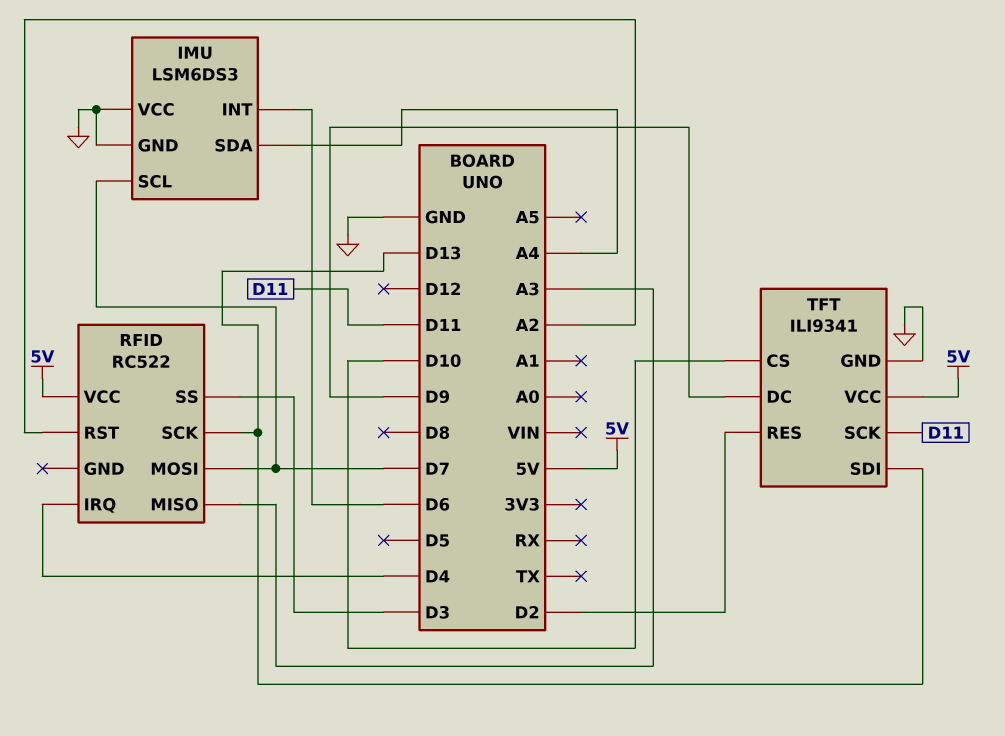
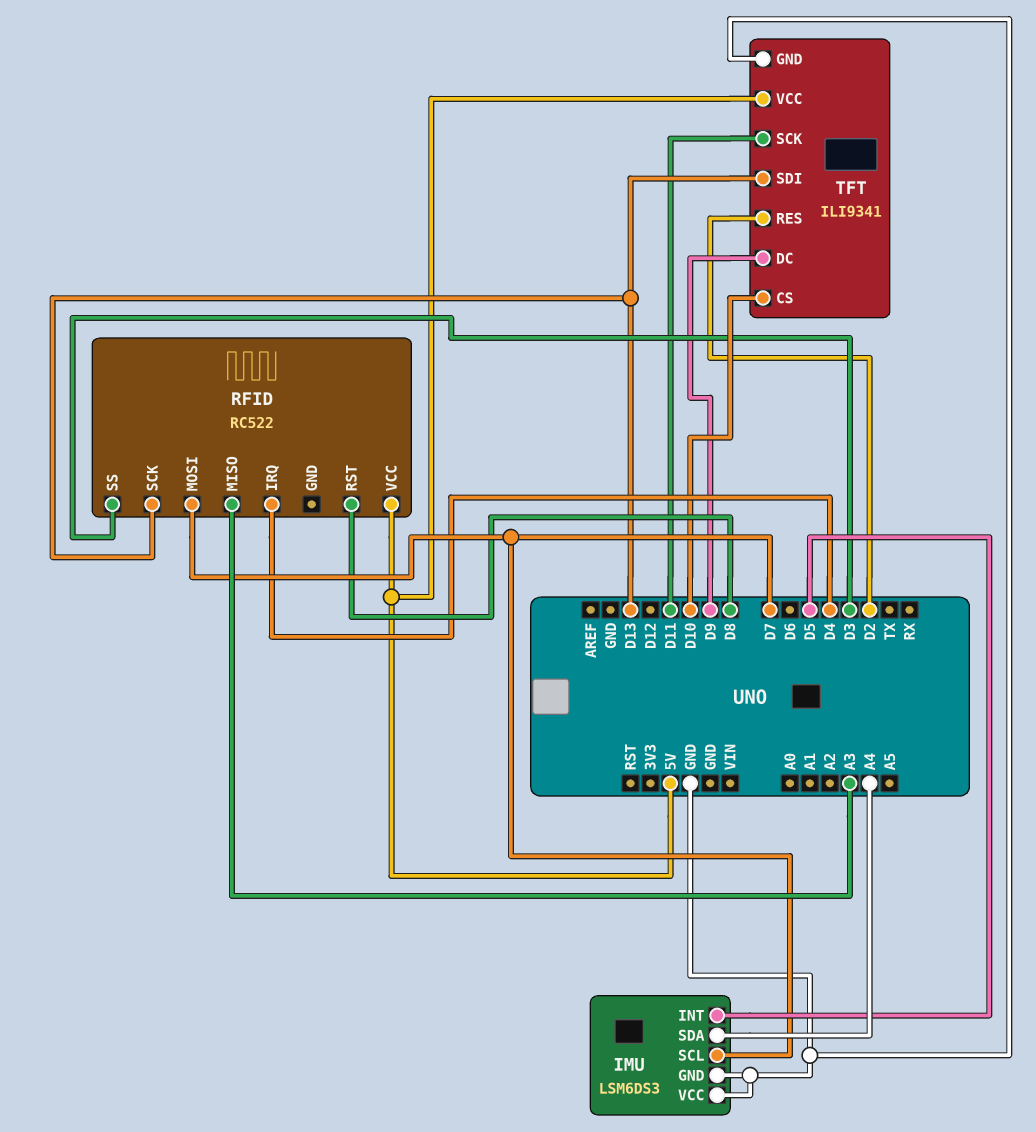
IMU pin INT: D6 -> D5
RFID pin RST: A2 -> D8

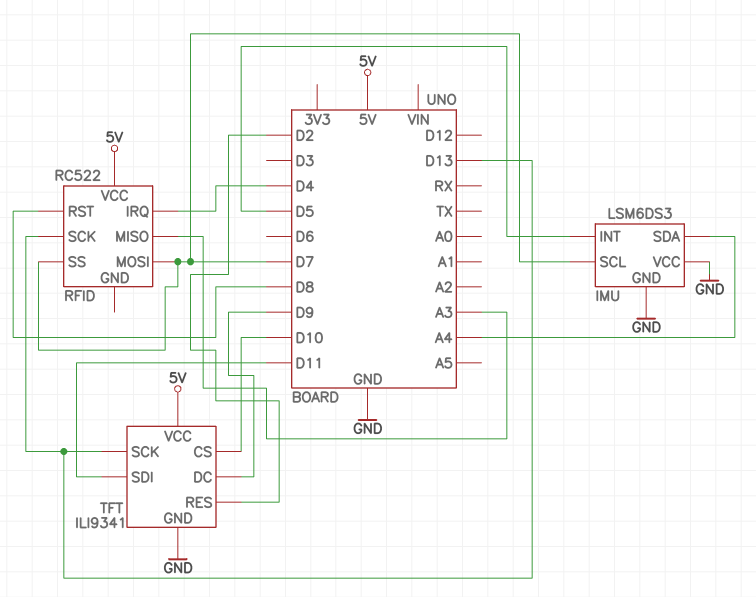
RFID pin SS: D3 -> D7
TFT pin SCK: D11 -> D13
TFT pin SDI: D13 -> D11

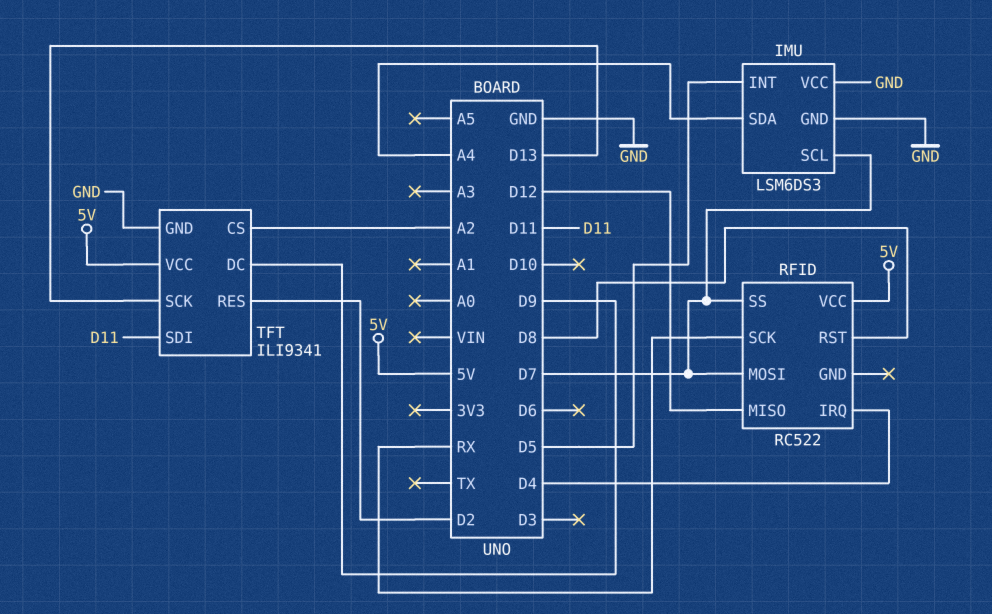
RFID pin MISO: A3 -> D12
RFID pin SCK: D13 -> RX
TFT pin CS: D10 -> A2

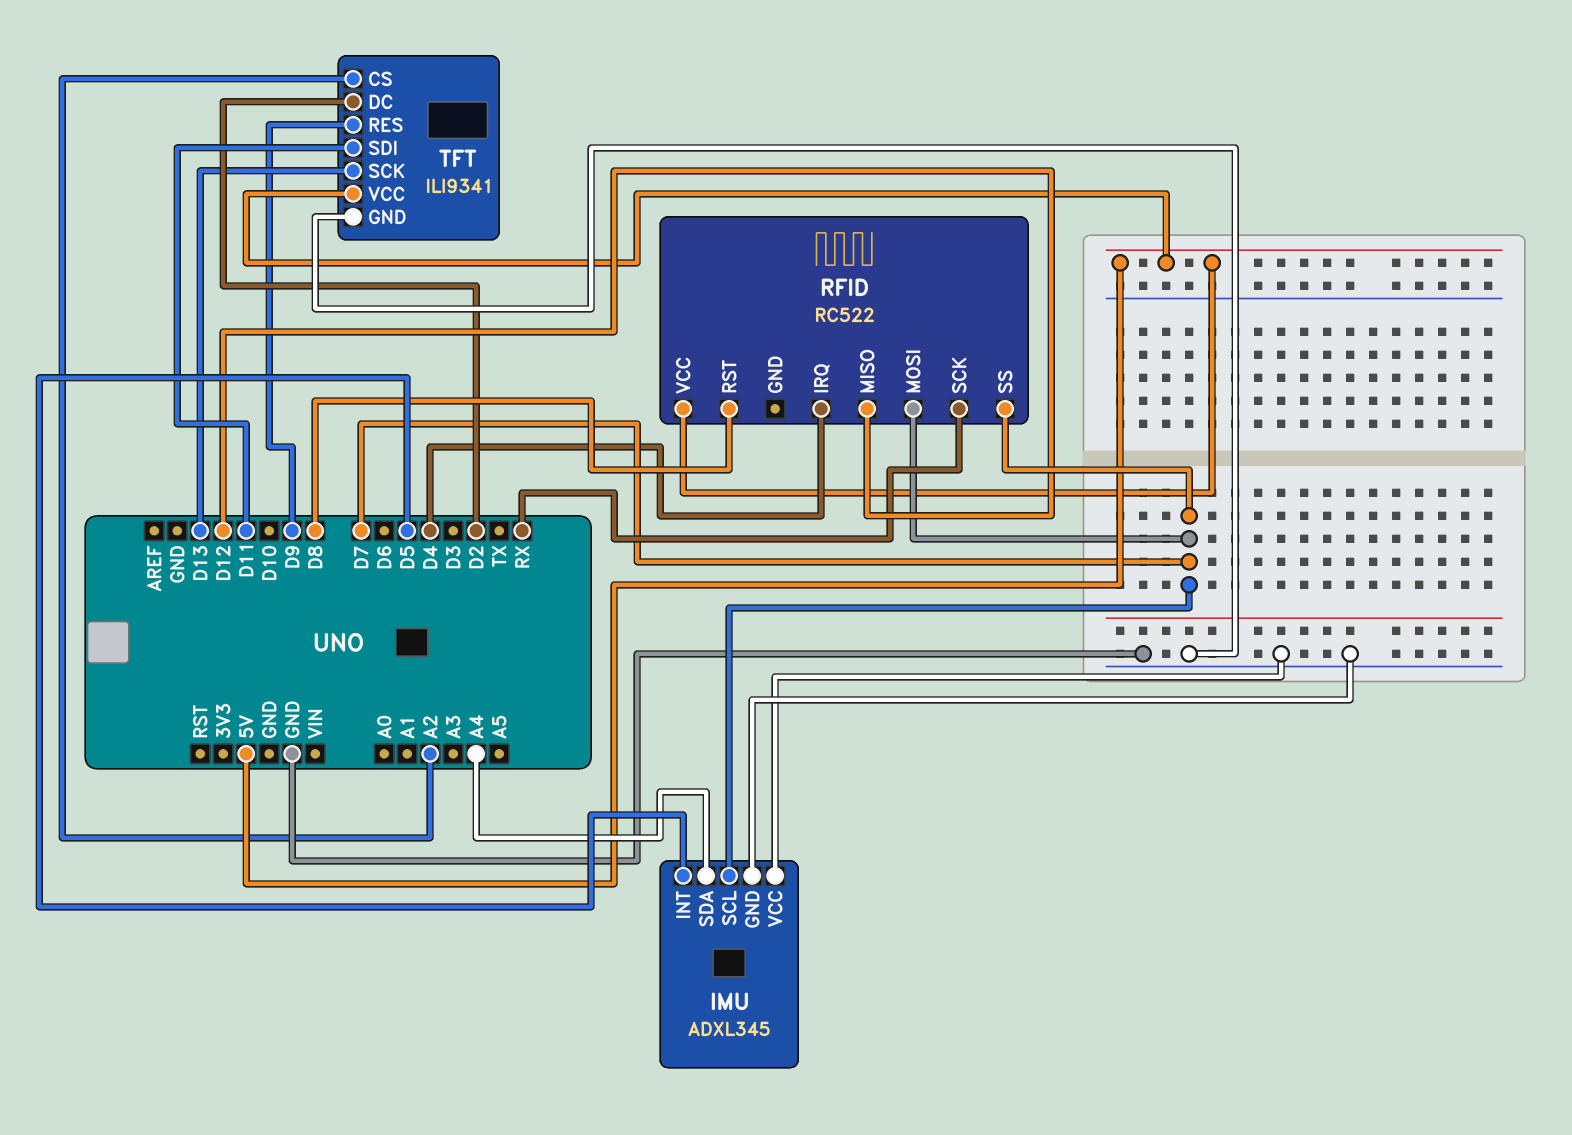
IMU: LSM6DS3 -> ADXL345
TFT pin DC: D9 -> D2
TFT pin RES: D2 -> D9

